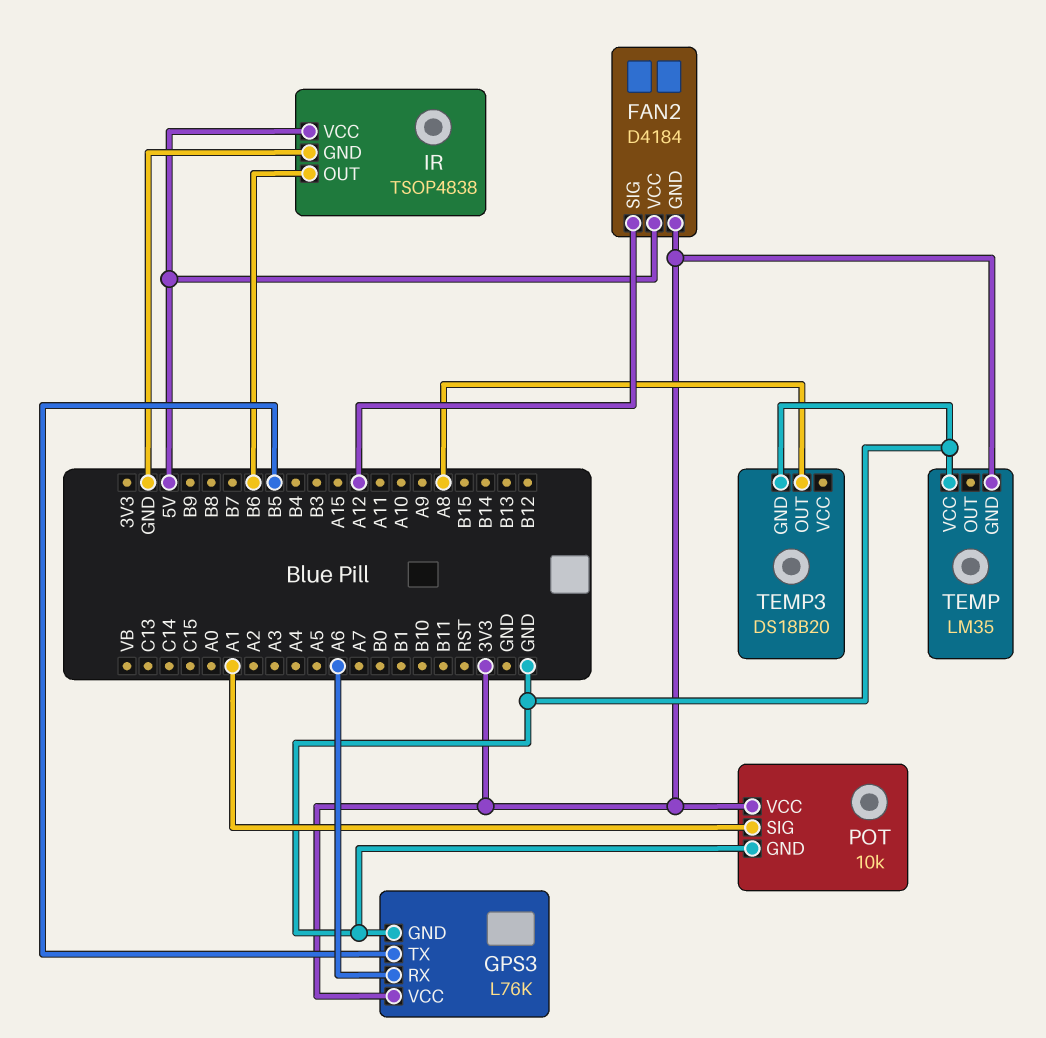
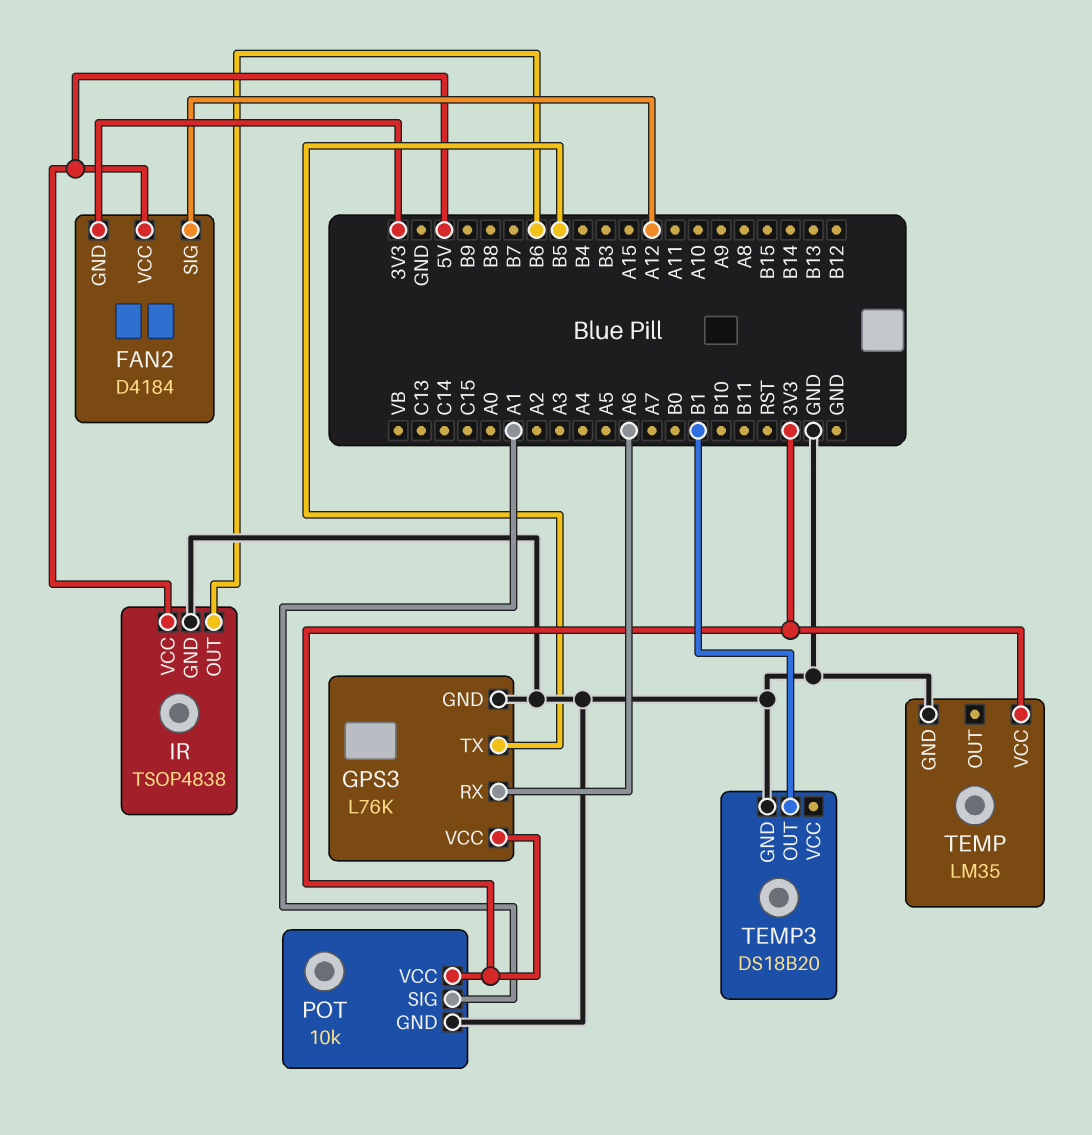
TEMP pin GND: 3V3 -> GND
TEMP pin VCC: GND -> 3V3
TEMP3 pin OUT: A8 -> B1

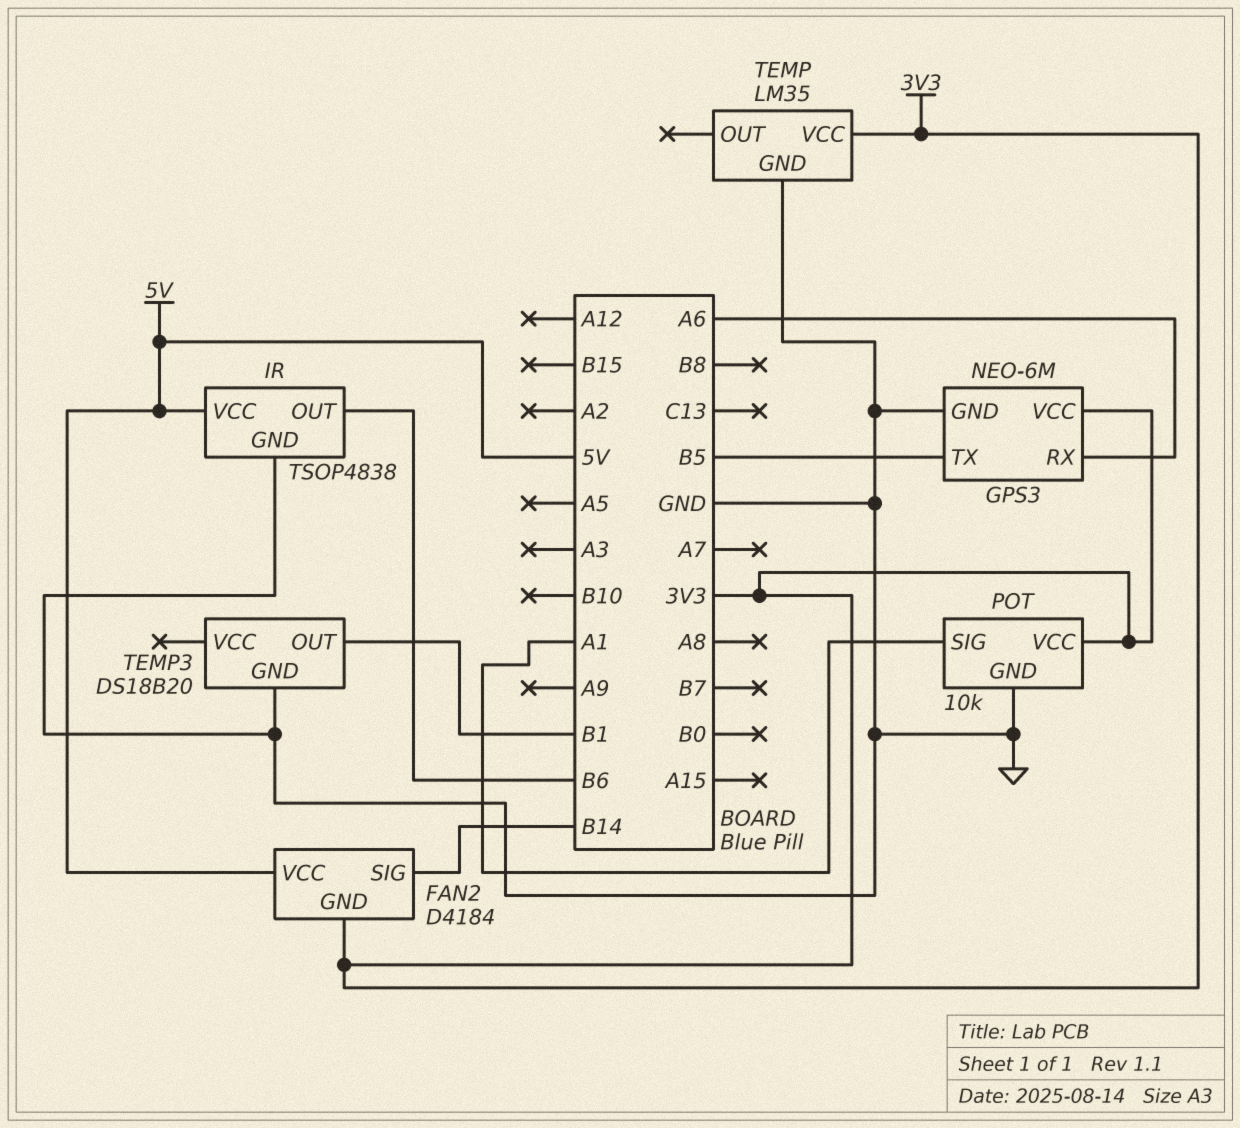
FAN2 pin SIG: A12 -> B14
GPS3: L76K -> NEO-6M

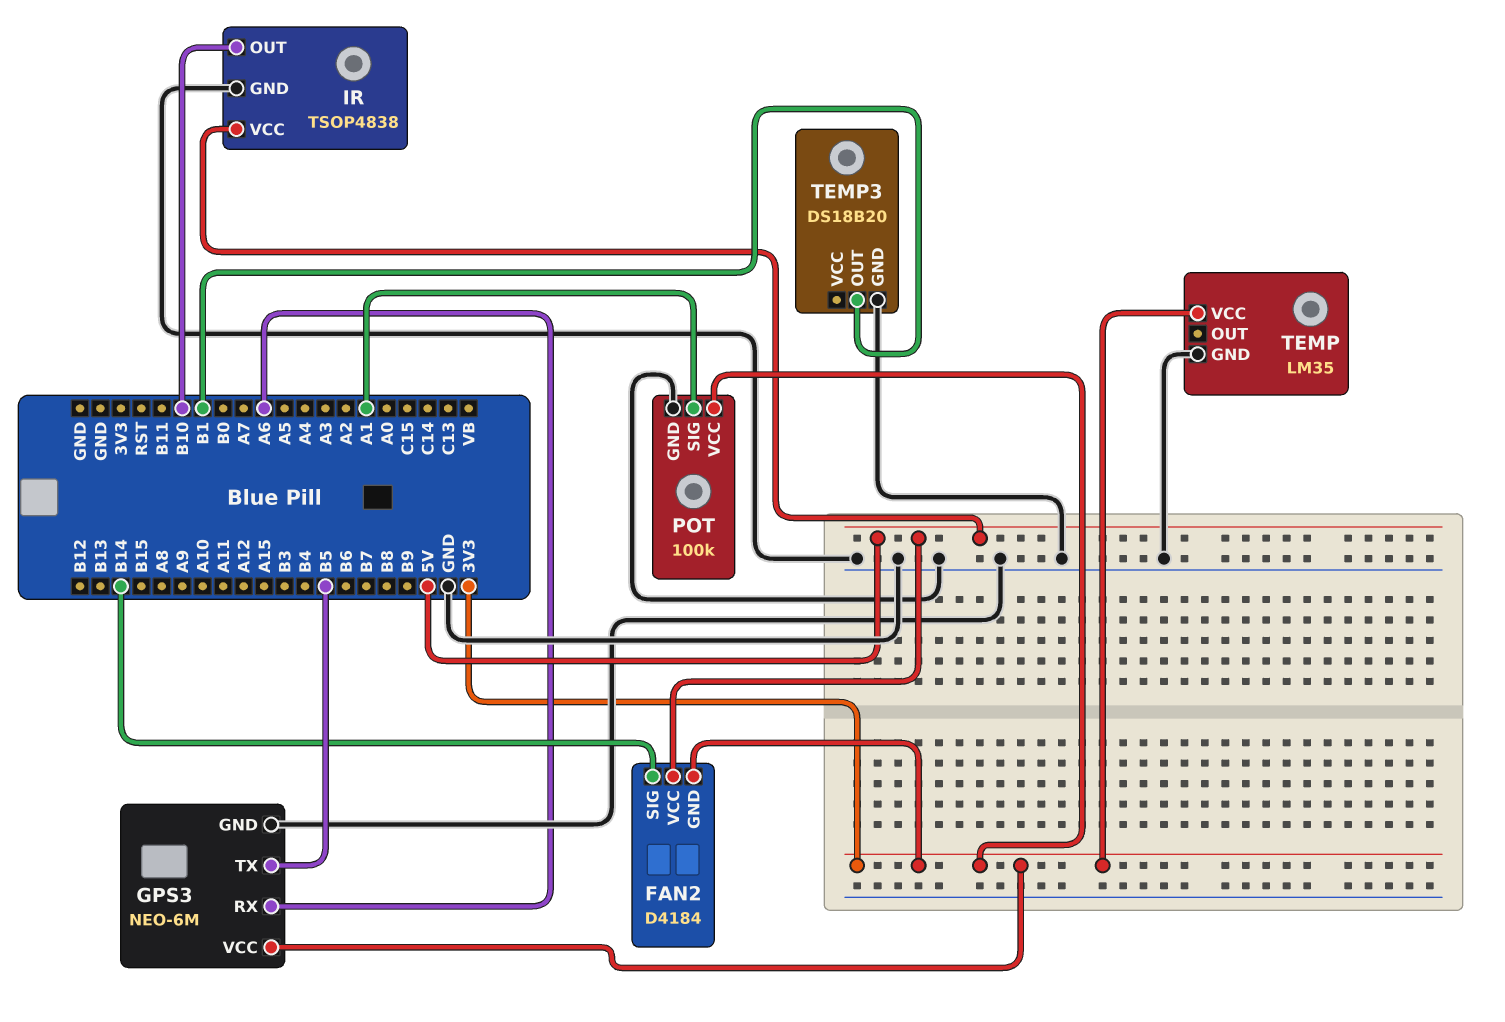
IR pin OUT: B6 -> B10
POT: 10k -> 100k

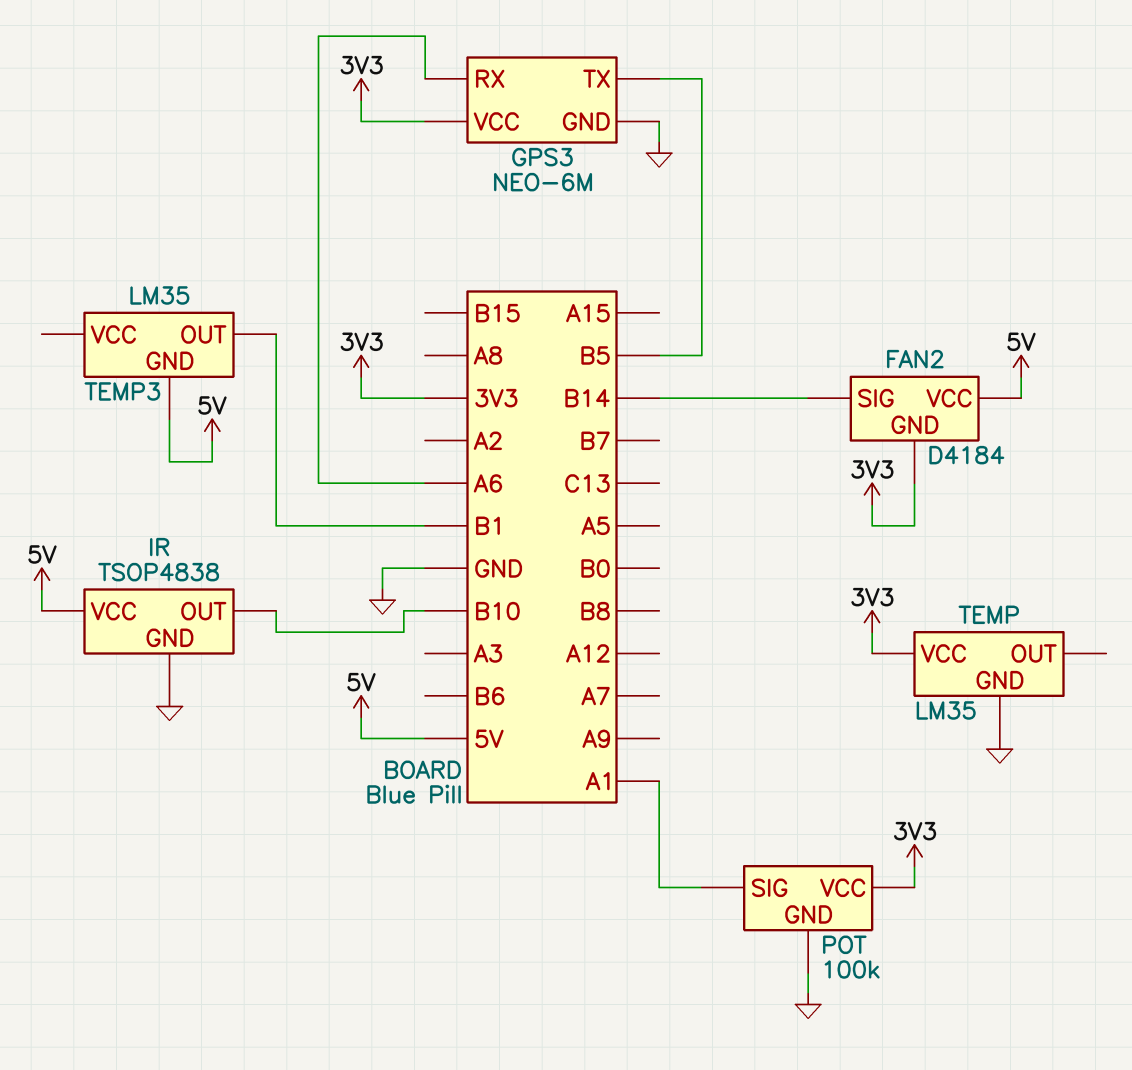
TEMP3: DS18B20 -> LM35
TEMP3 pin GND: GND -> 5V

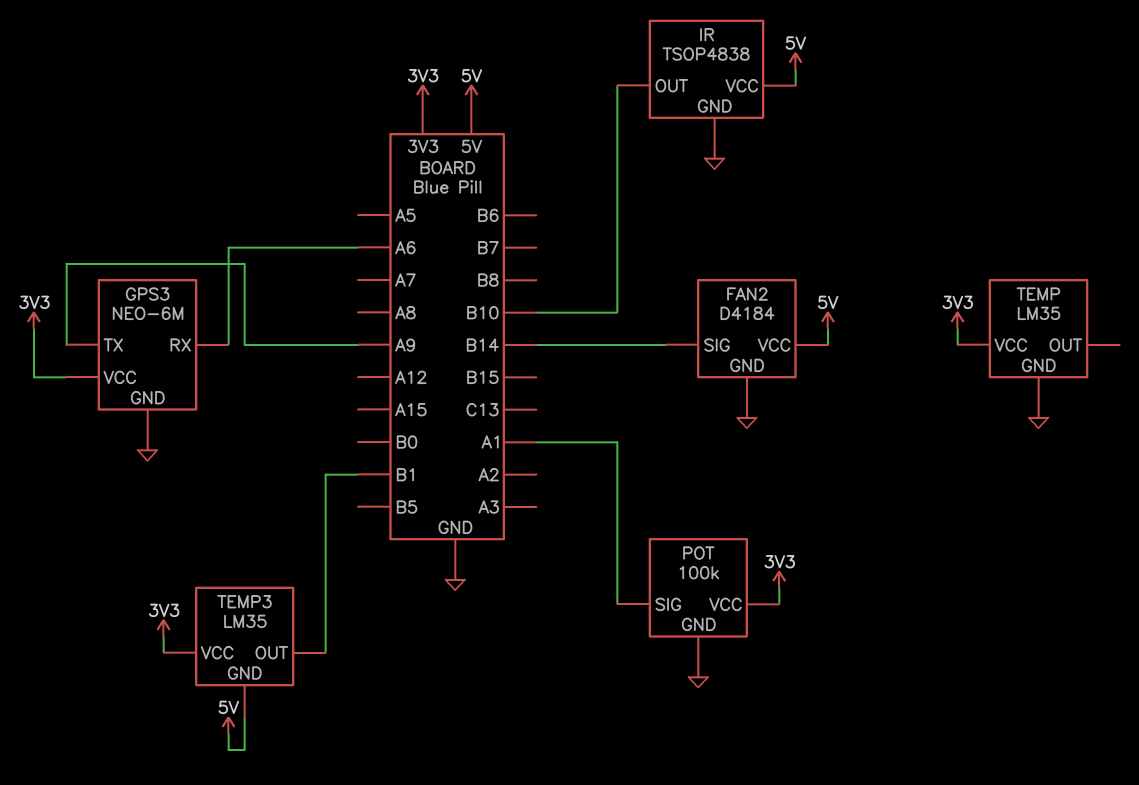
FAN2 pin GND: 3V3 -> GND
GPS3 pin TX: B5 -> A9
TEMP3 pin VCC: none -> 3V3

